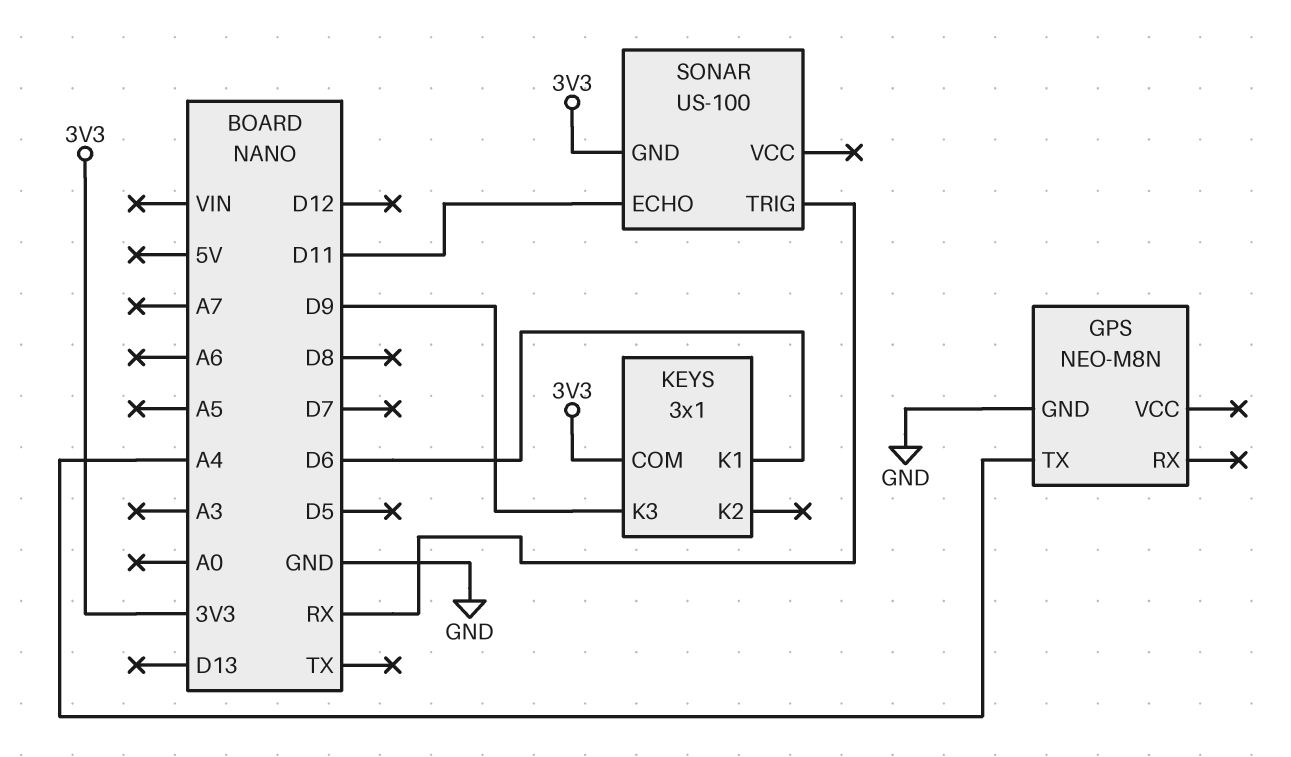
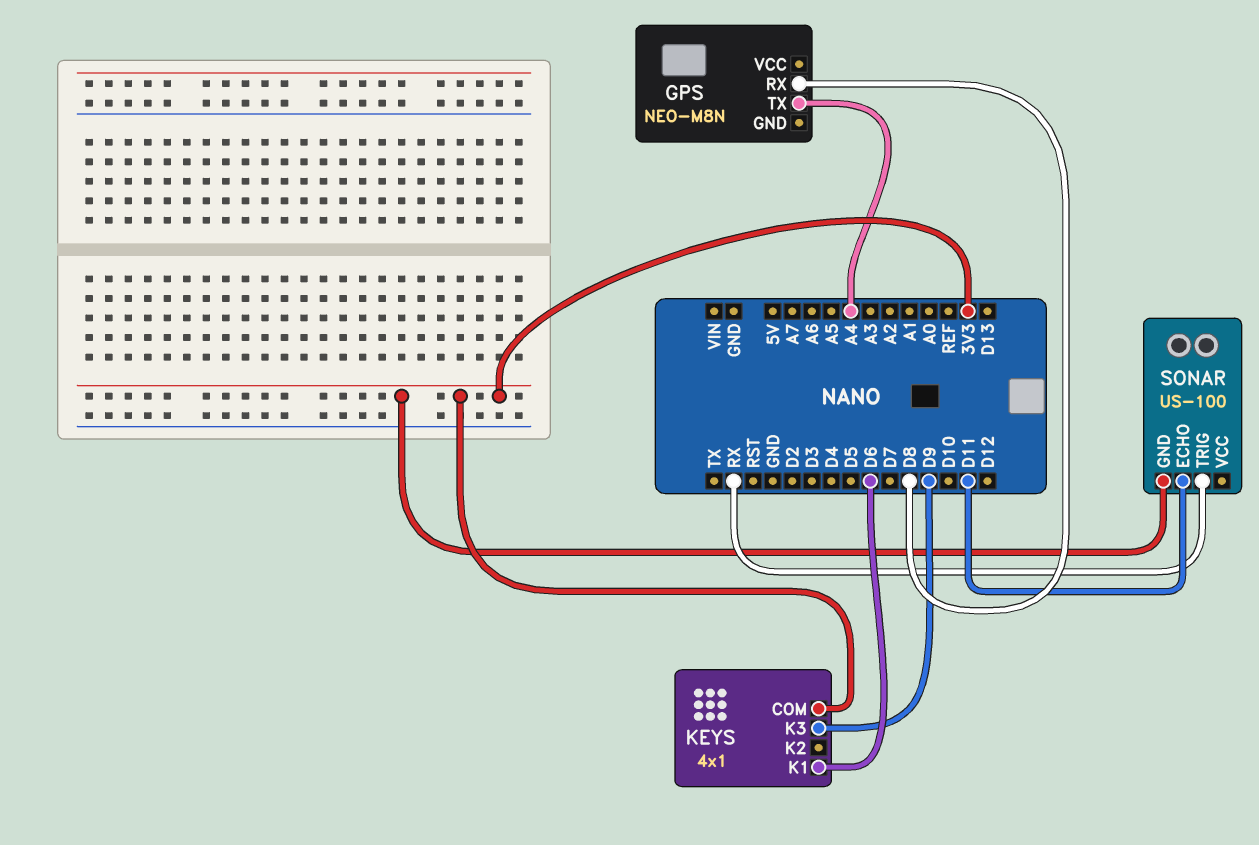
GPS pin GND: GND -> none
GPS pin RX: none -> D8
KEYS: 3x1 -> 4x1

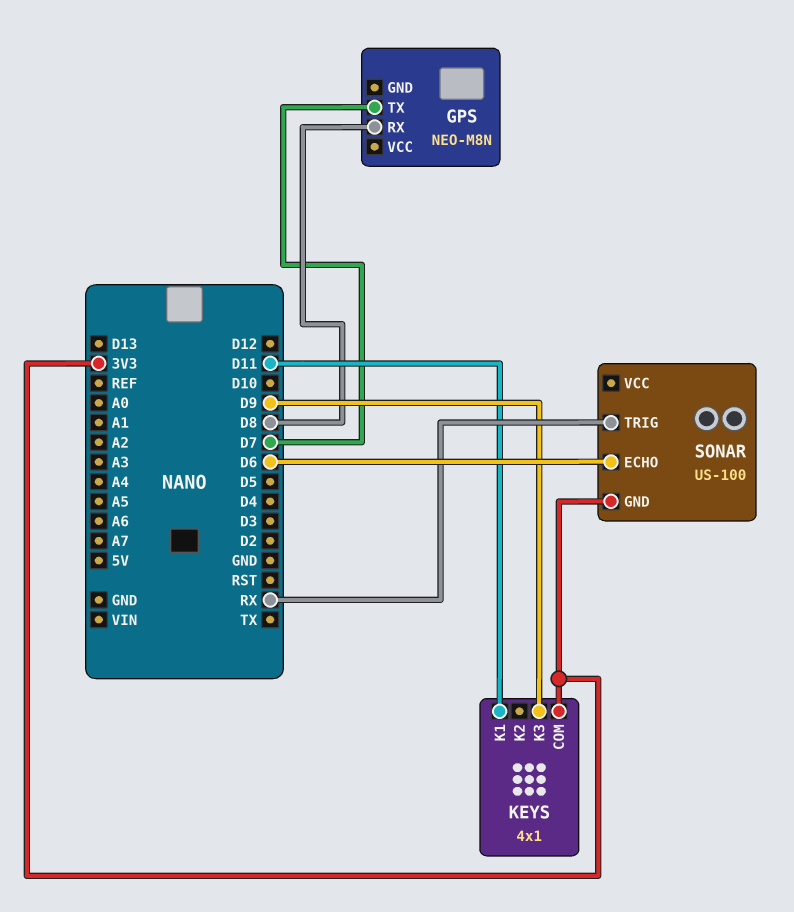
GPS pin TX: A4 -> D7
KEYS pin K1: D6 -> D11
SONAR pin ECHO: D11 -> D6

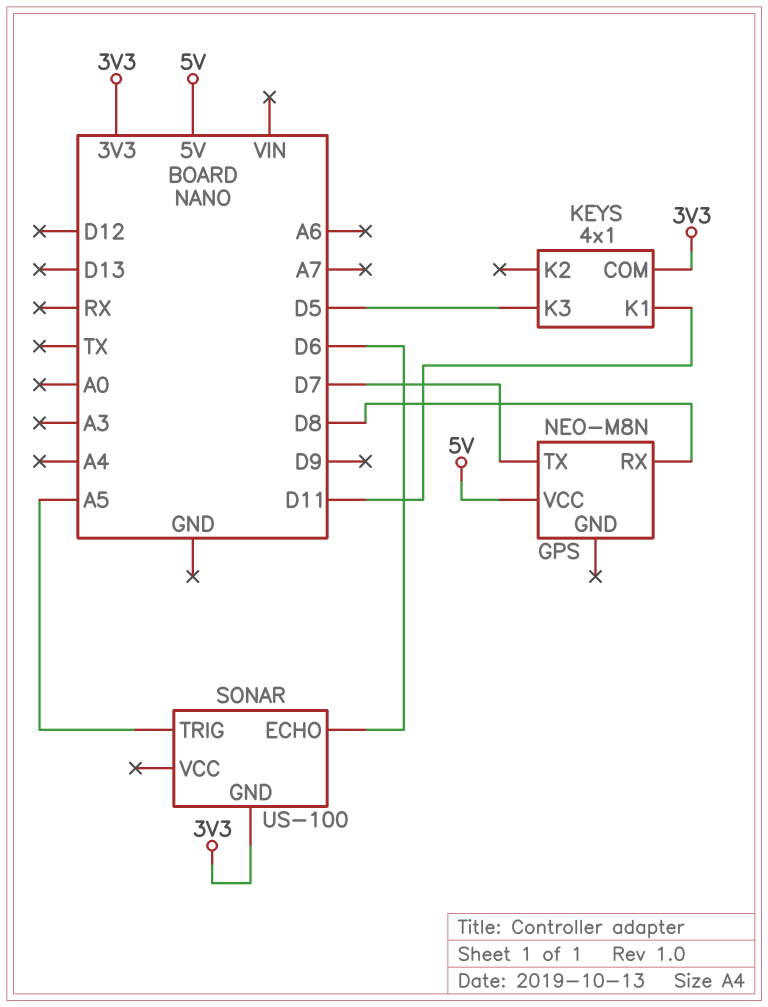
GPS pin VCC: none -> 5V
KEYS pin K3: D9 -> D5
SONAR pin TRIG: RX -> A5

